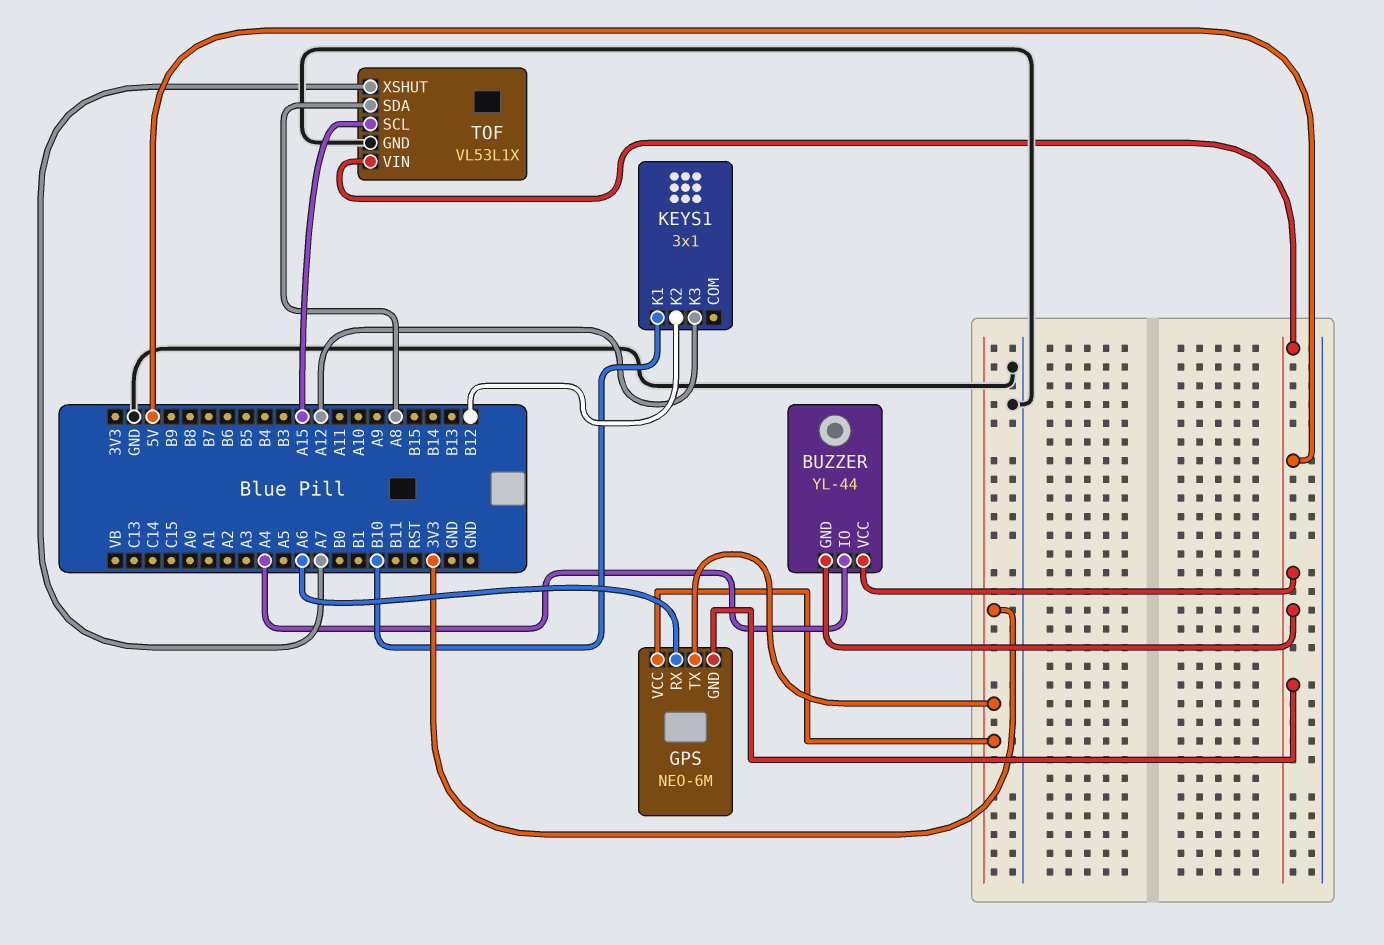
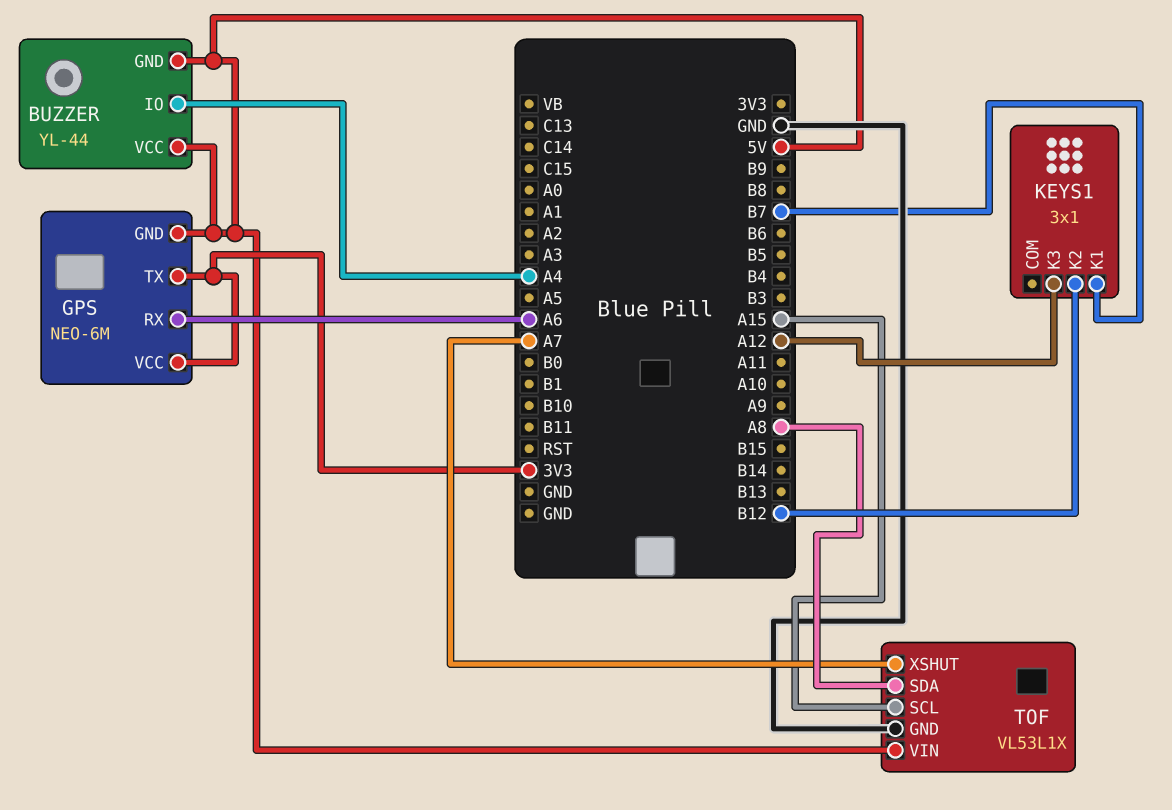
KEYS1 pin K1: B10 -> B7

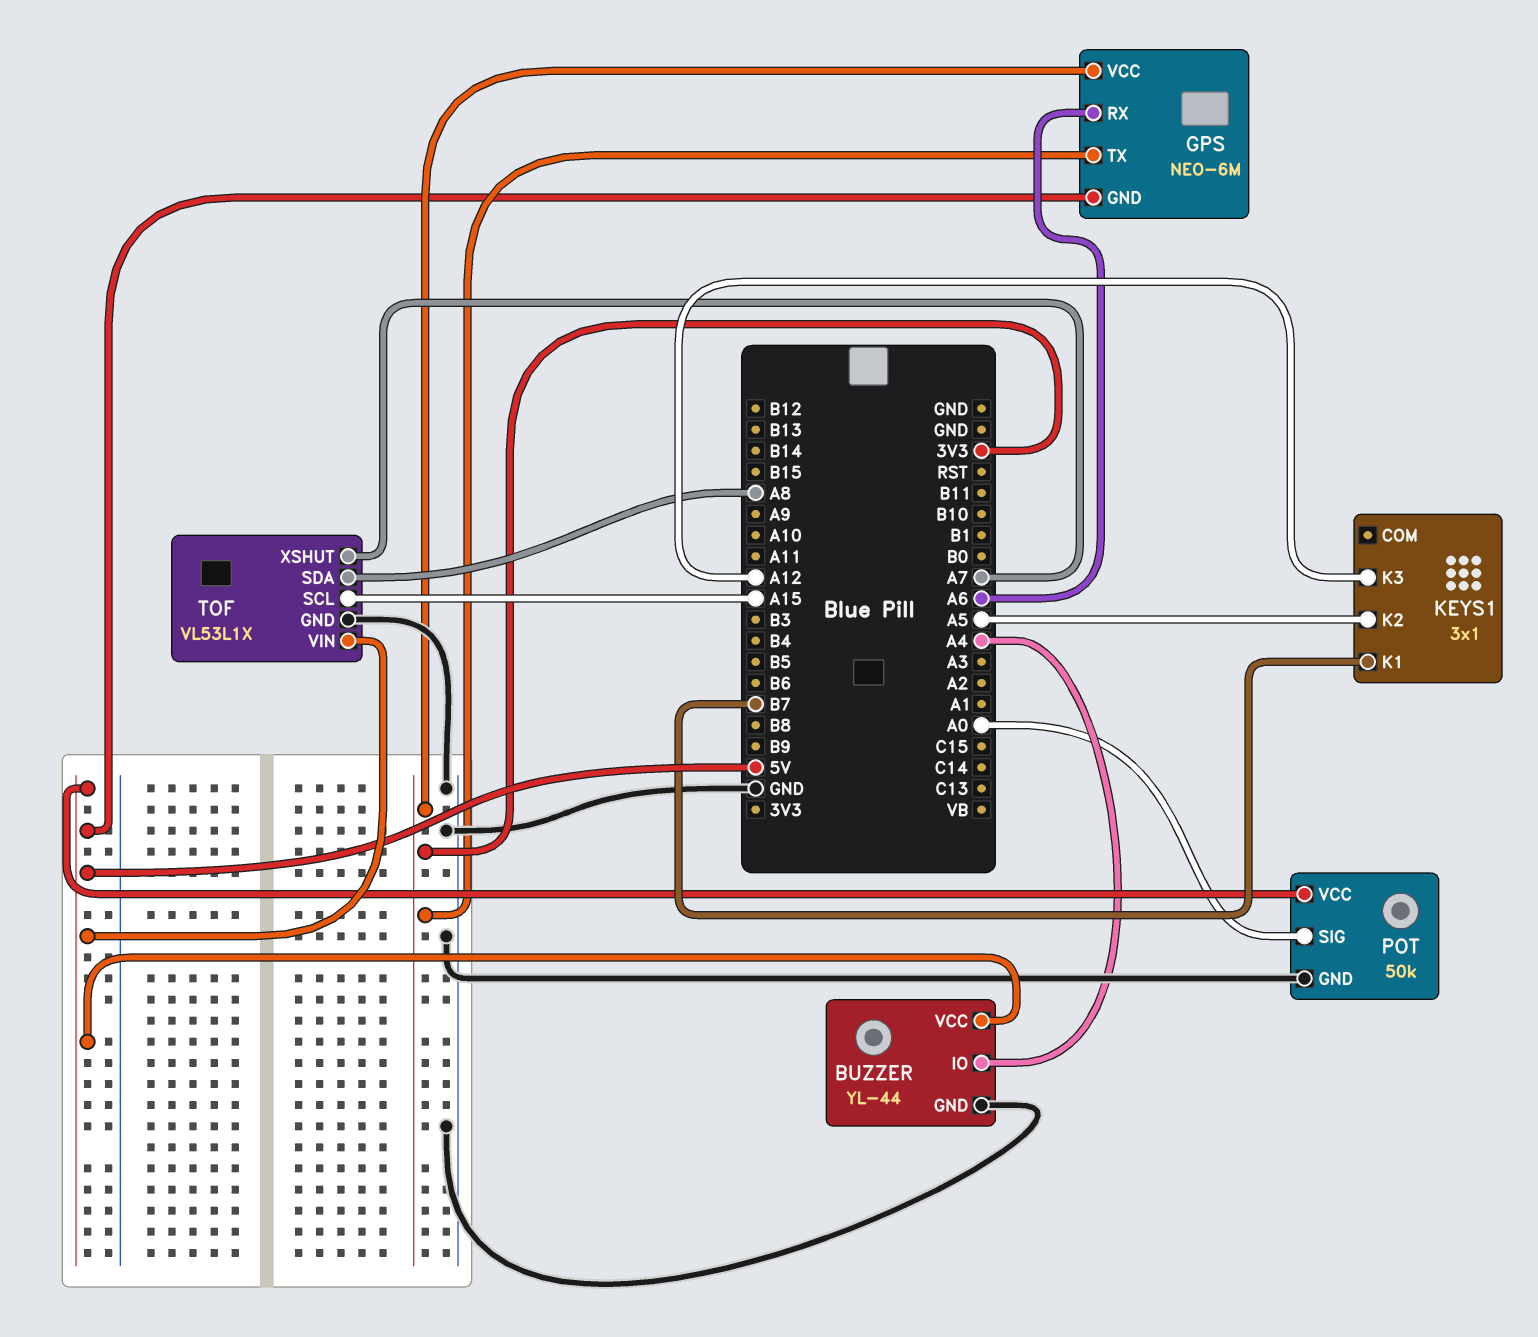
BUZZER pin GND: 5V -> GND
KEYS1 pin K2: B12 -> A5
POT: none -> 50k
POT pin GND: none -> GND
POT pin SIG: none -> A0
POT pin VCC: none -> 5V

